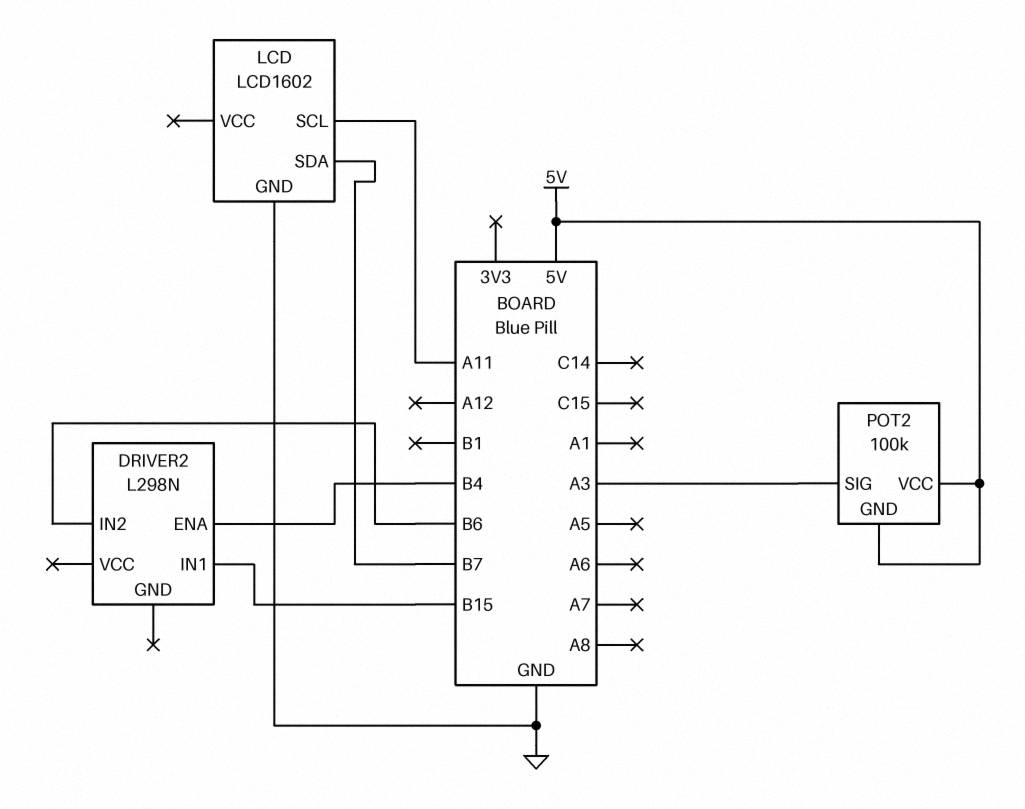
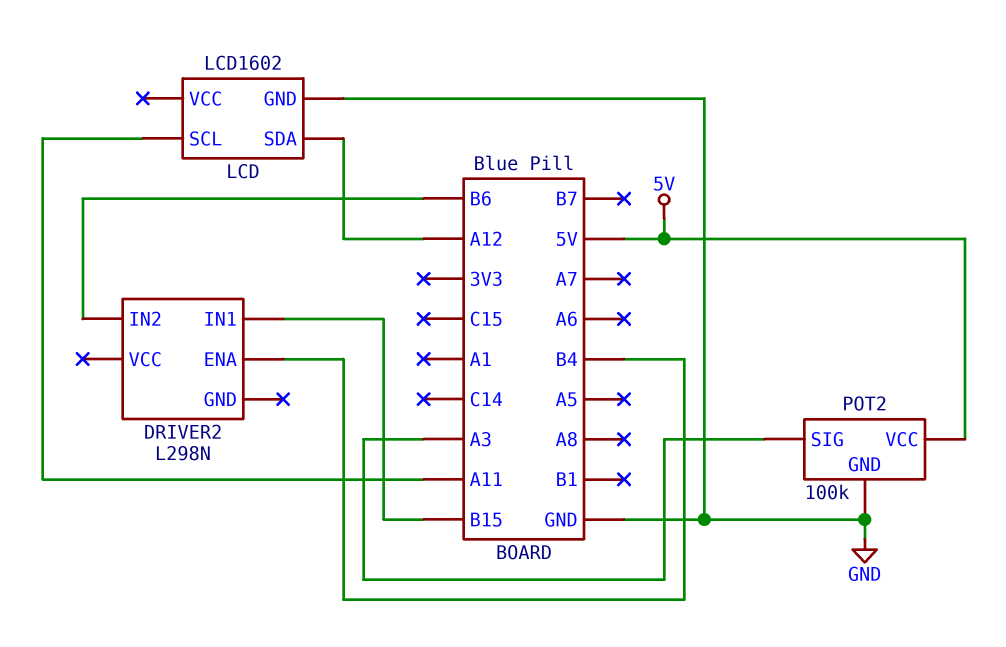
LCD pin SDA: B7 -> A12
POT2 pin GND: 5V -> GND

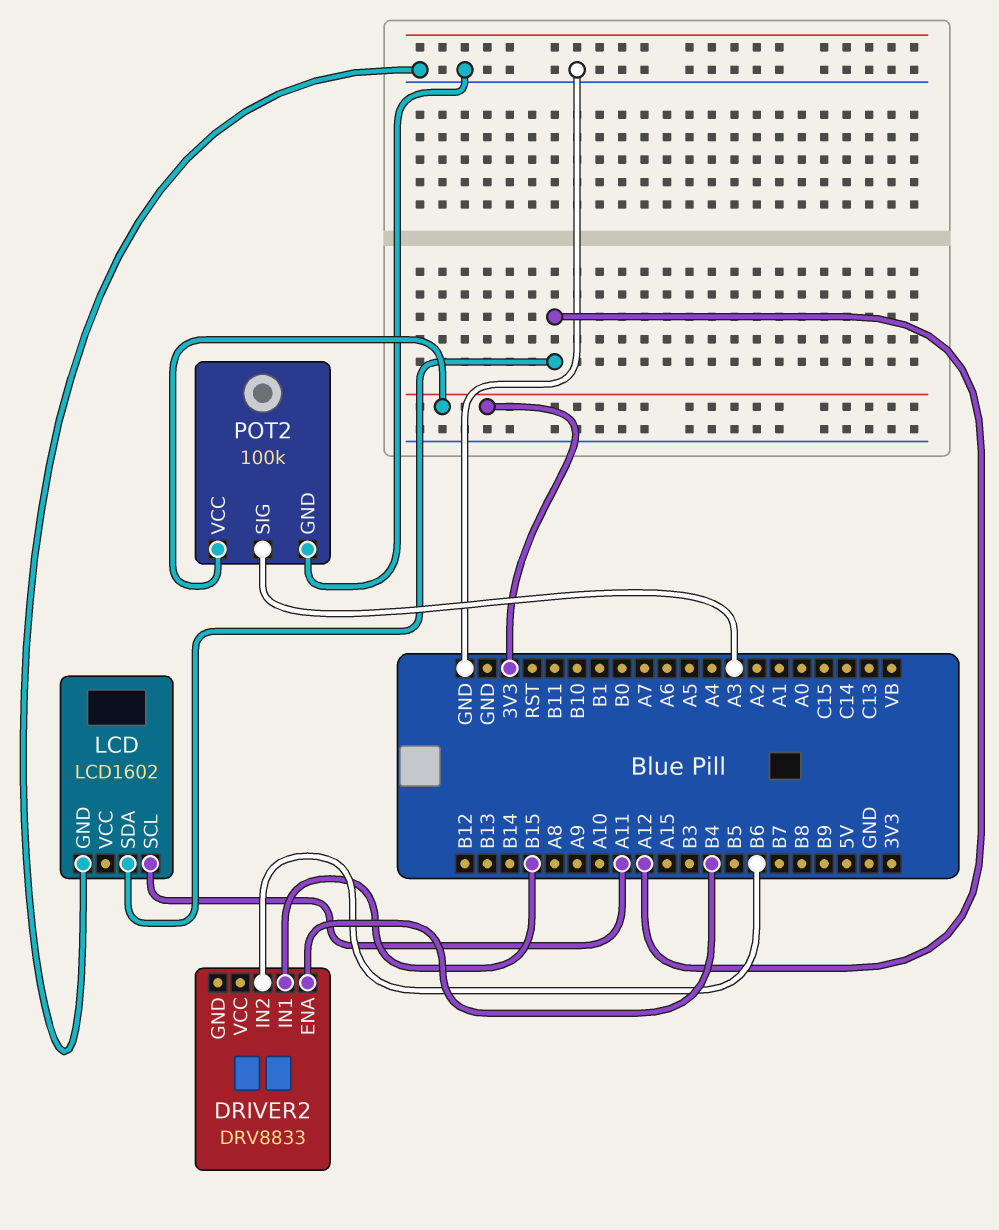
DRIVER2: L298N -> DRV8833
POT2 pin VCC: 5V -> 3V3

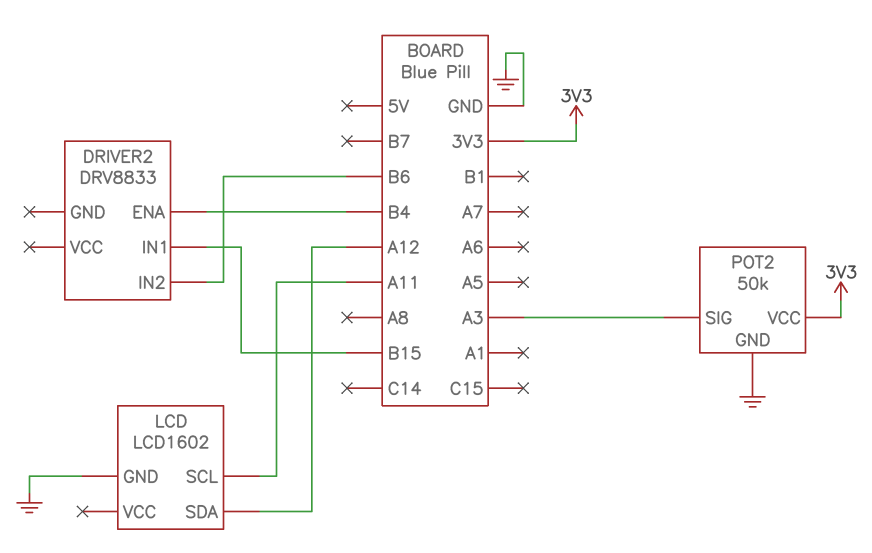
POT2: 100k -> 50k

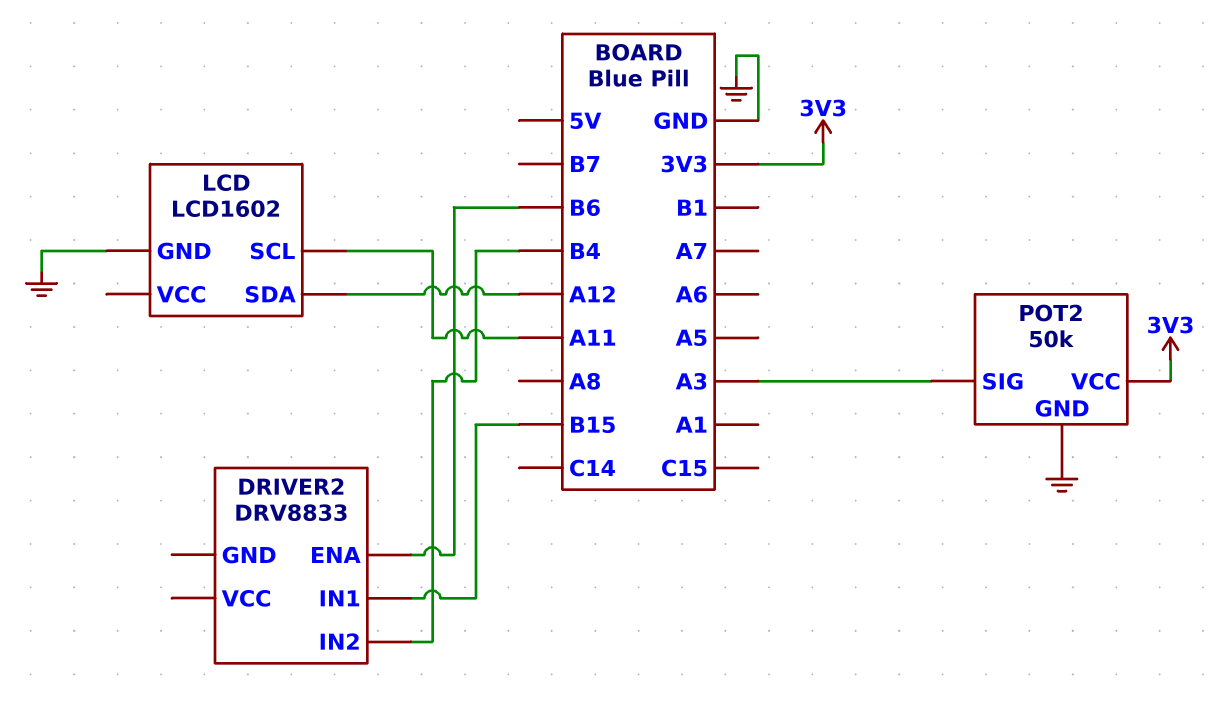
DRIVER2 pin ENA: B4 -> B6
DRIVER2 pin IN2: B6 -> B4

